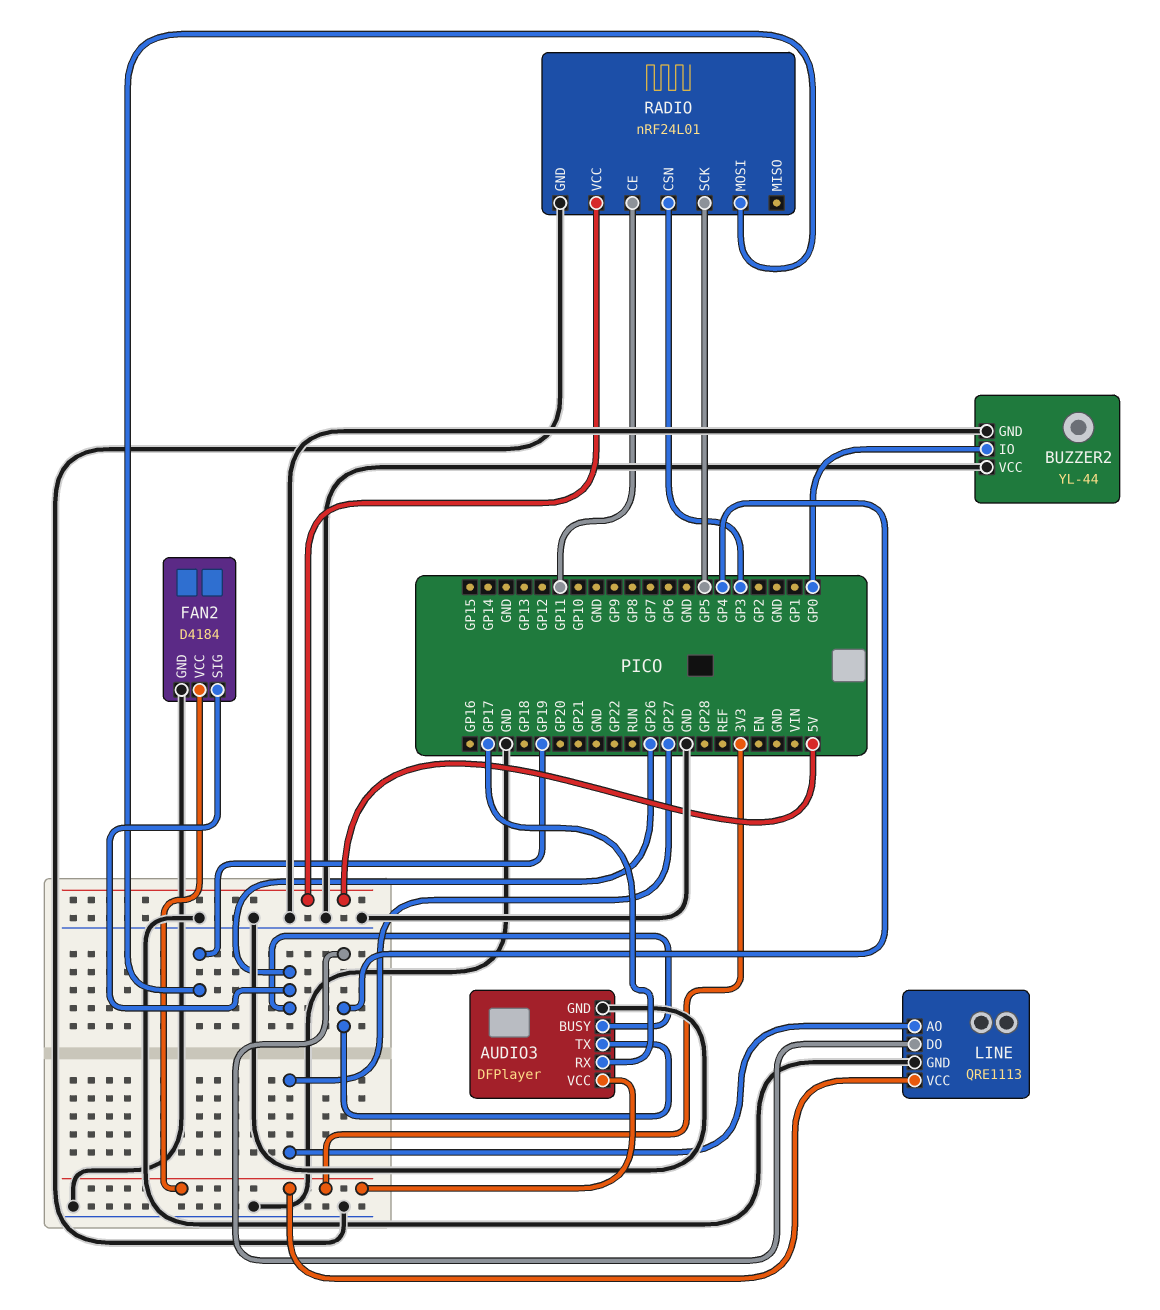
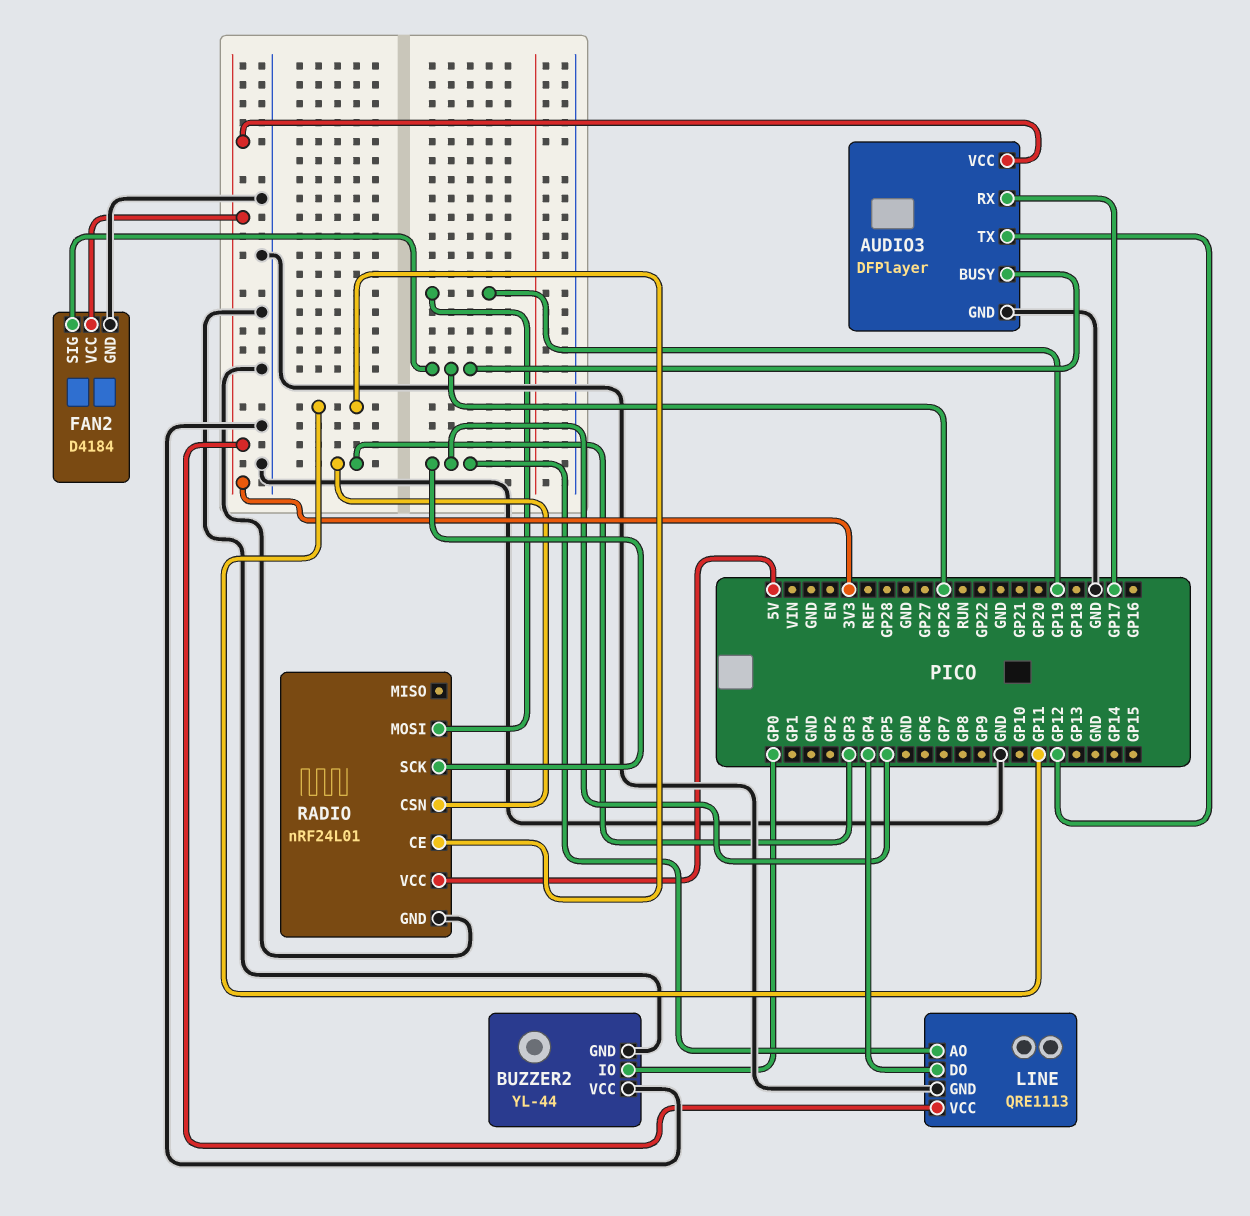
AUDIO3 pin TX: GP4 -> GP12
LINE pin AO: GP27 -> GP5

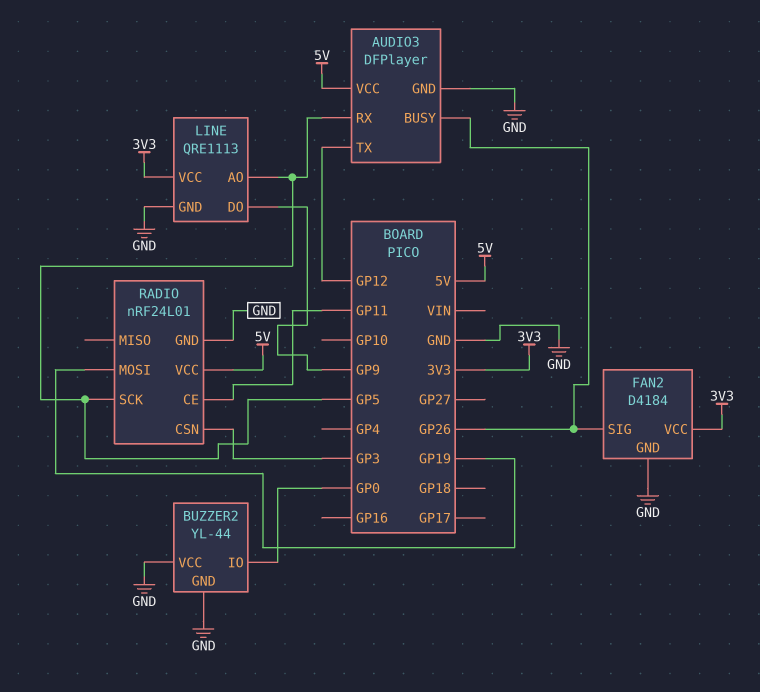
AUDIO3 pin RX: GP17 -> GP5
AUDIO3 pin VCC: 3V3 -> 5V
LINE pin DO: GP4 -> GP9

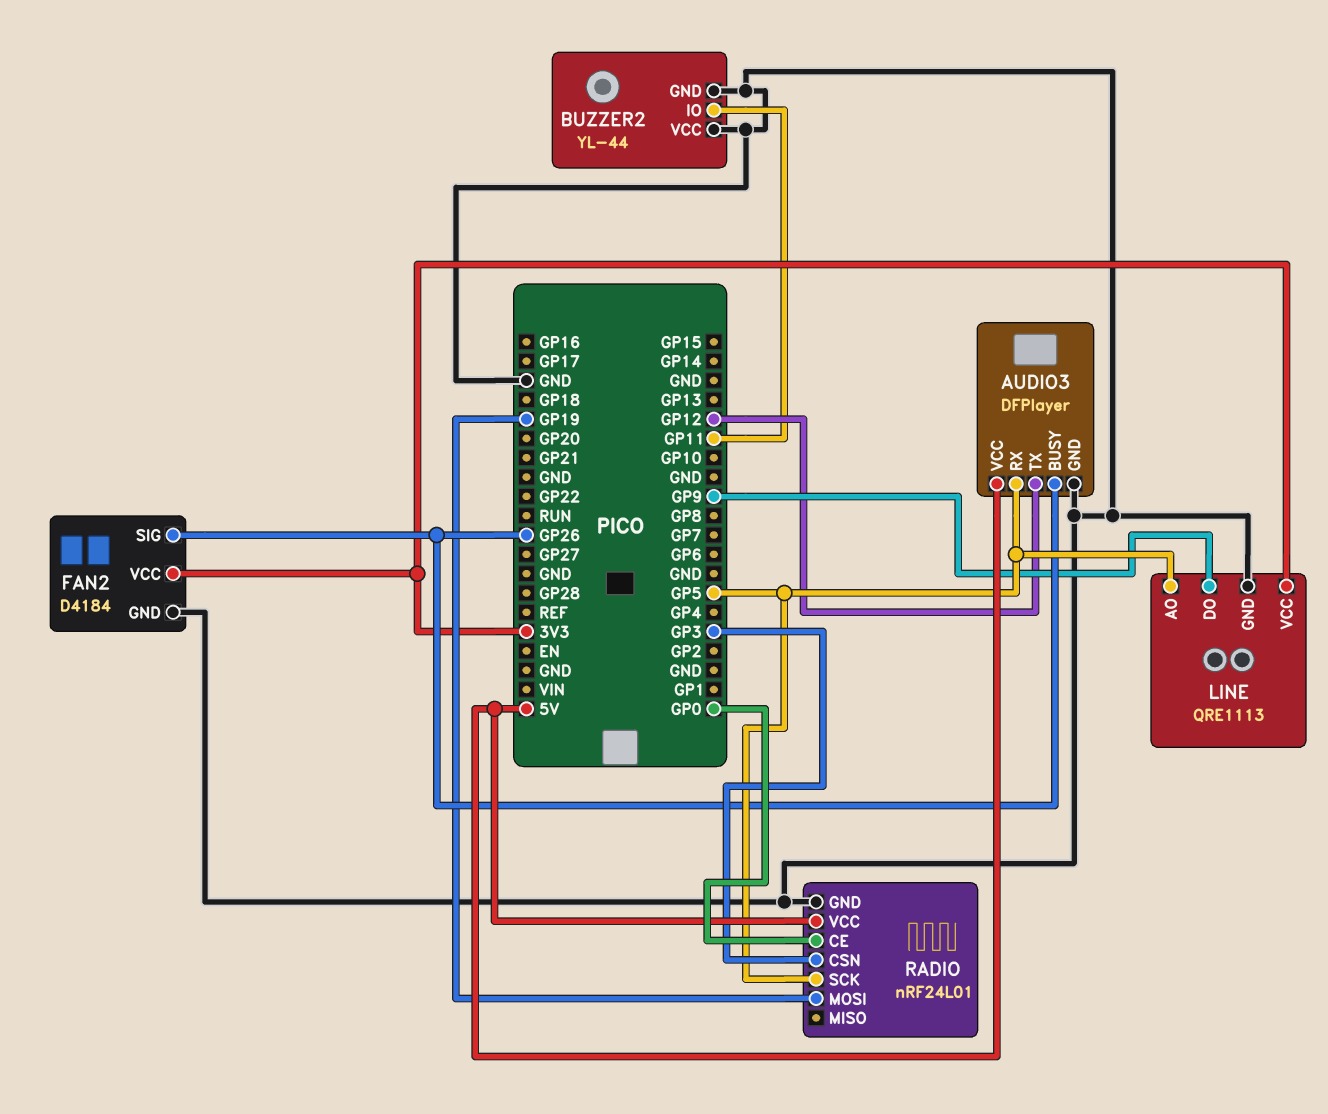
BUZZER2 pin IO: GP0 -> GP11
RADIO pin CE: GP11 -> GP0

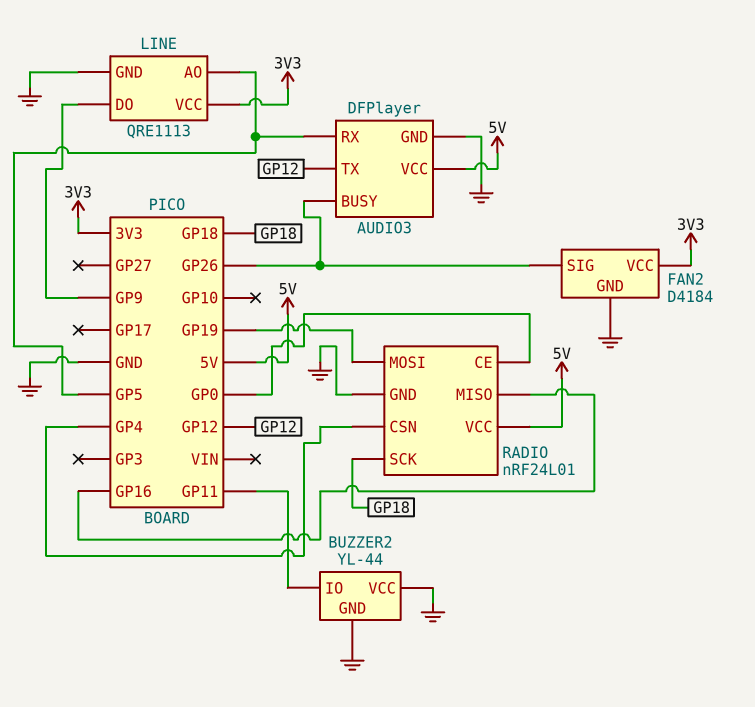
RADIO pin CSN: GP3 -> GP4
RADIO pin MISO: none -> GP16
RADIO pin SCK: GP5 -> GP18

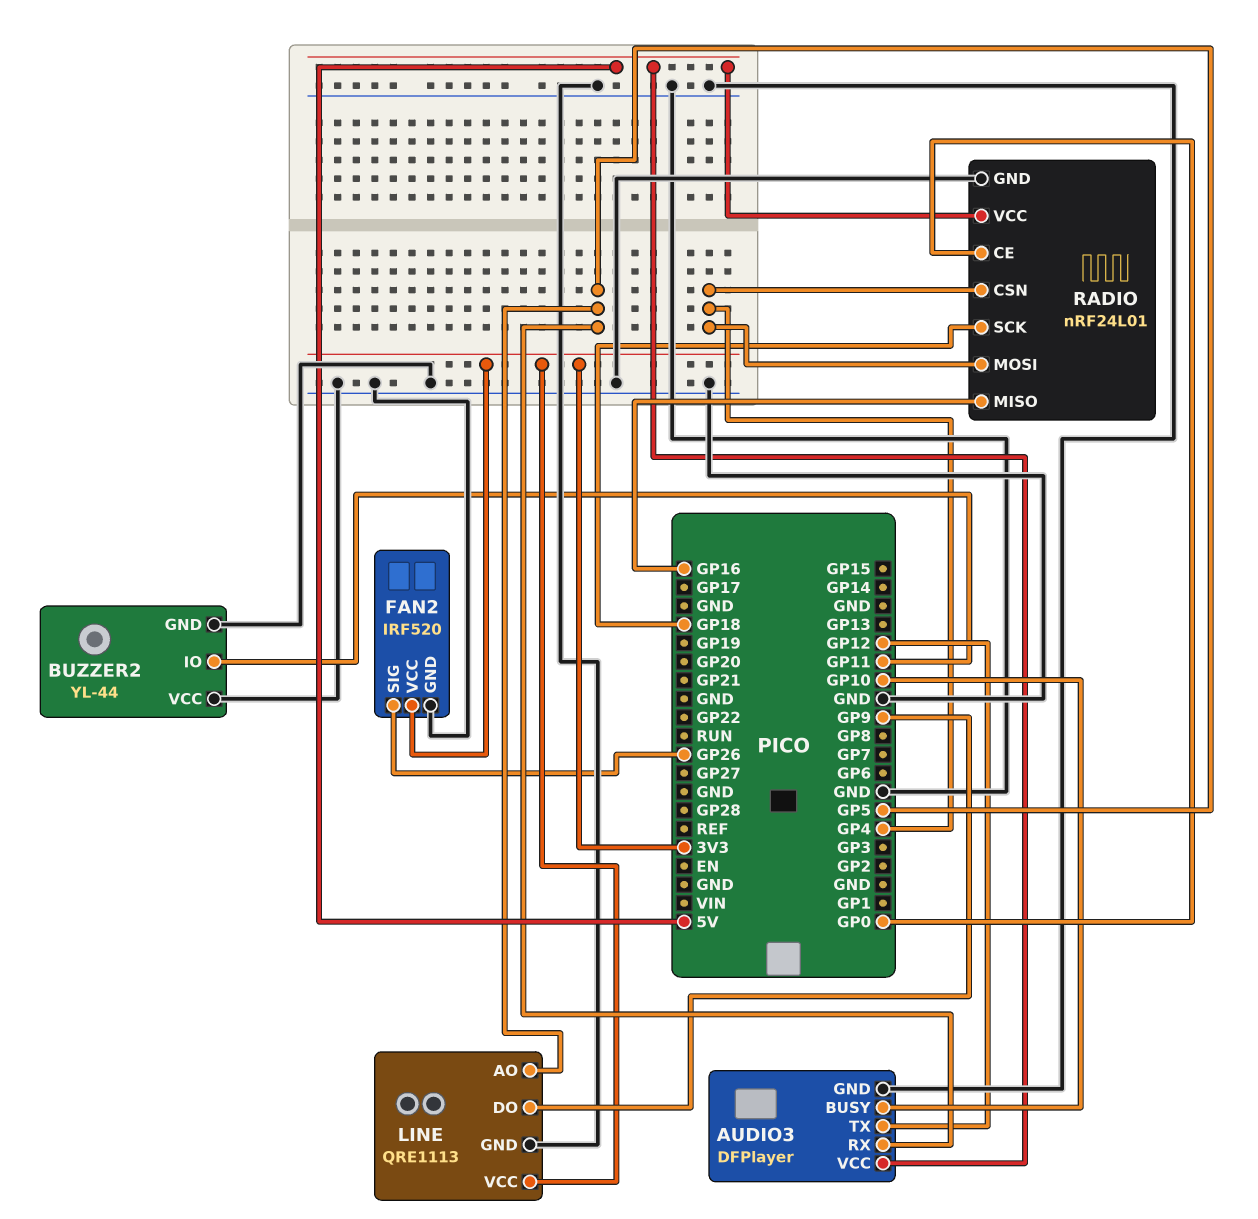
AUDIO3 pin BUSY: GP26 -> GP10
FAN2: D4184 -> IRF520
RADIO pin MOSI: GP19 -> GP4

